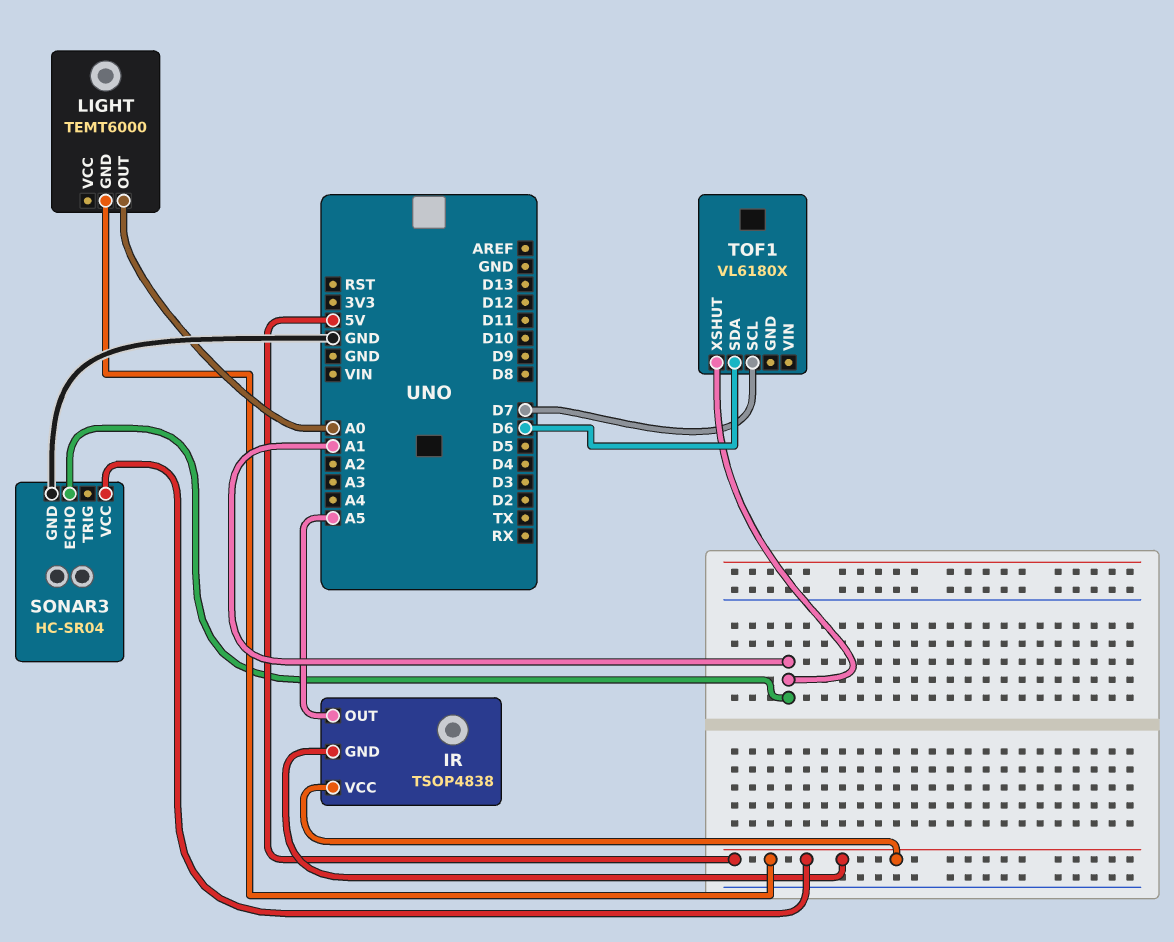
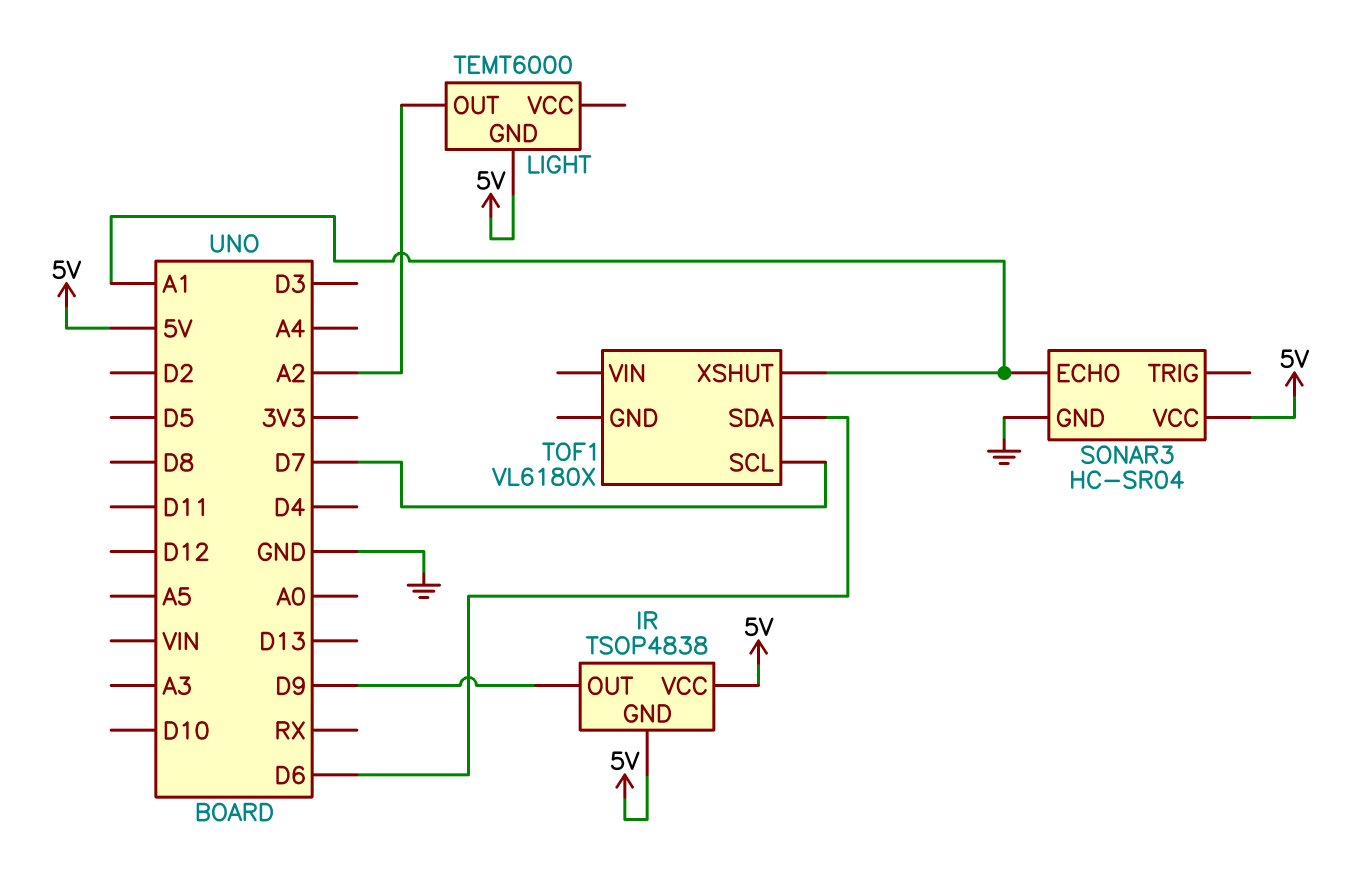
IR pin OUT: A5 -> D9
LIGHT pin OUT: A0 -> A2

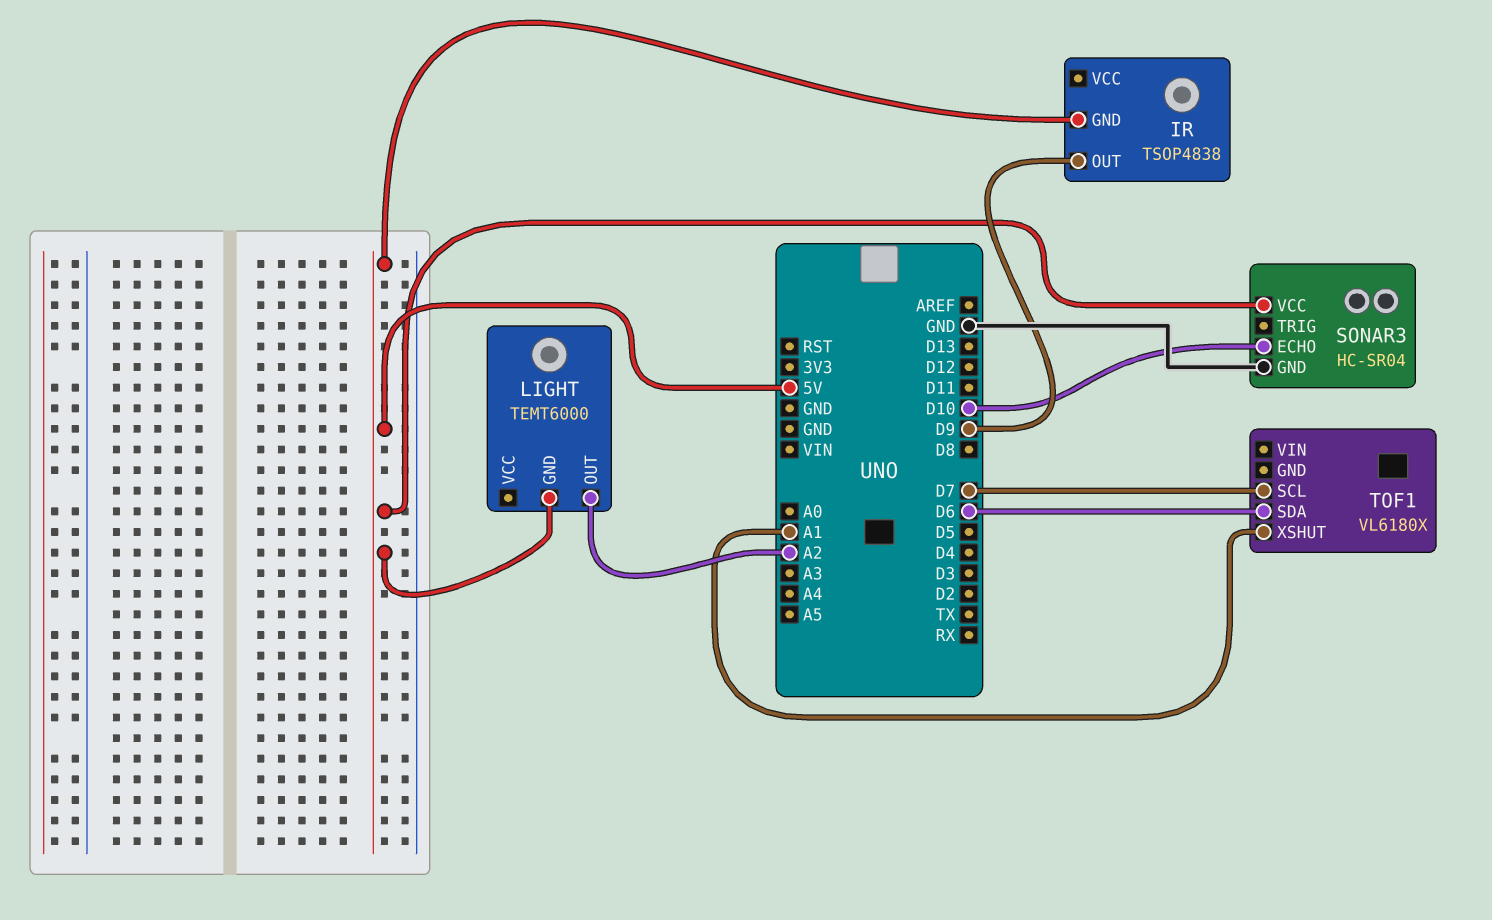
IR pin VCC: 5V -> none
SONAR3 pin ECHO: A1 -> D10

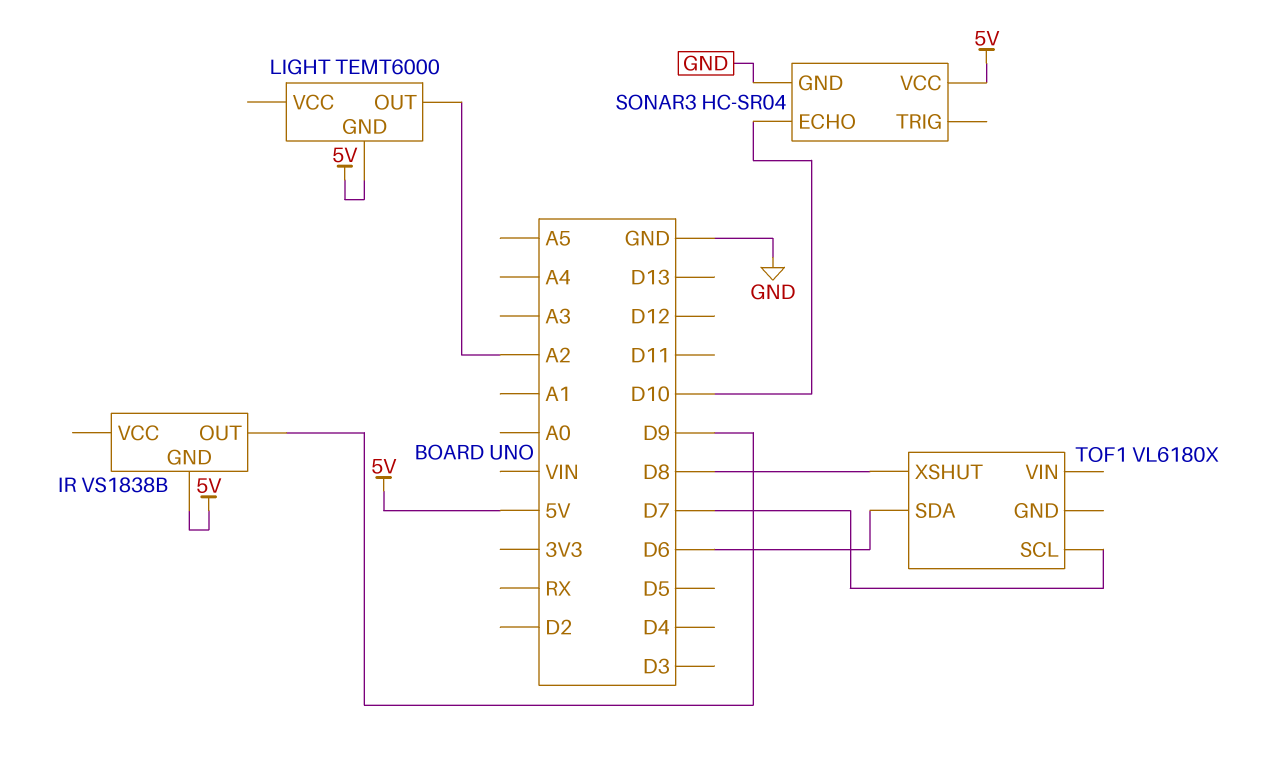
IR: TSOP4838 -> VS1838B
TOF1 pin XSHUT: A1 -> D8

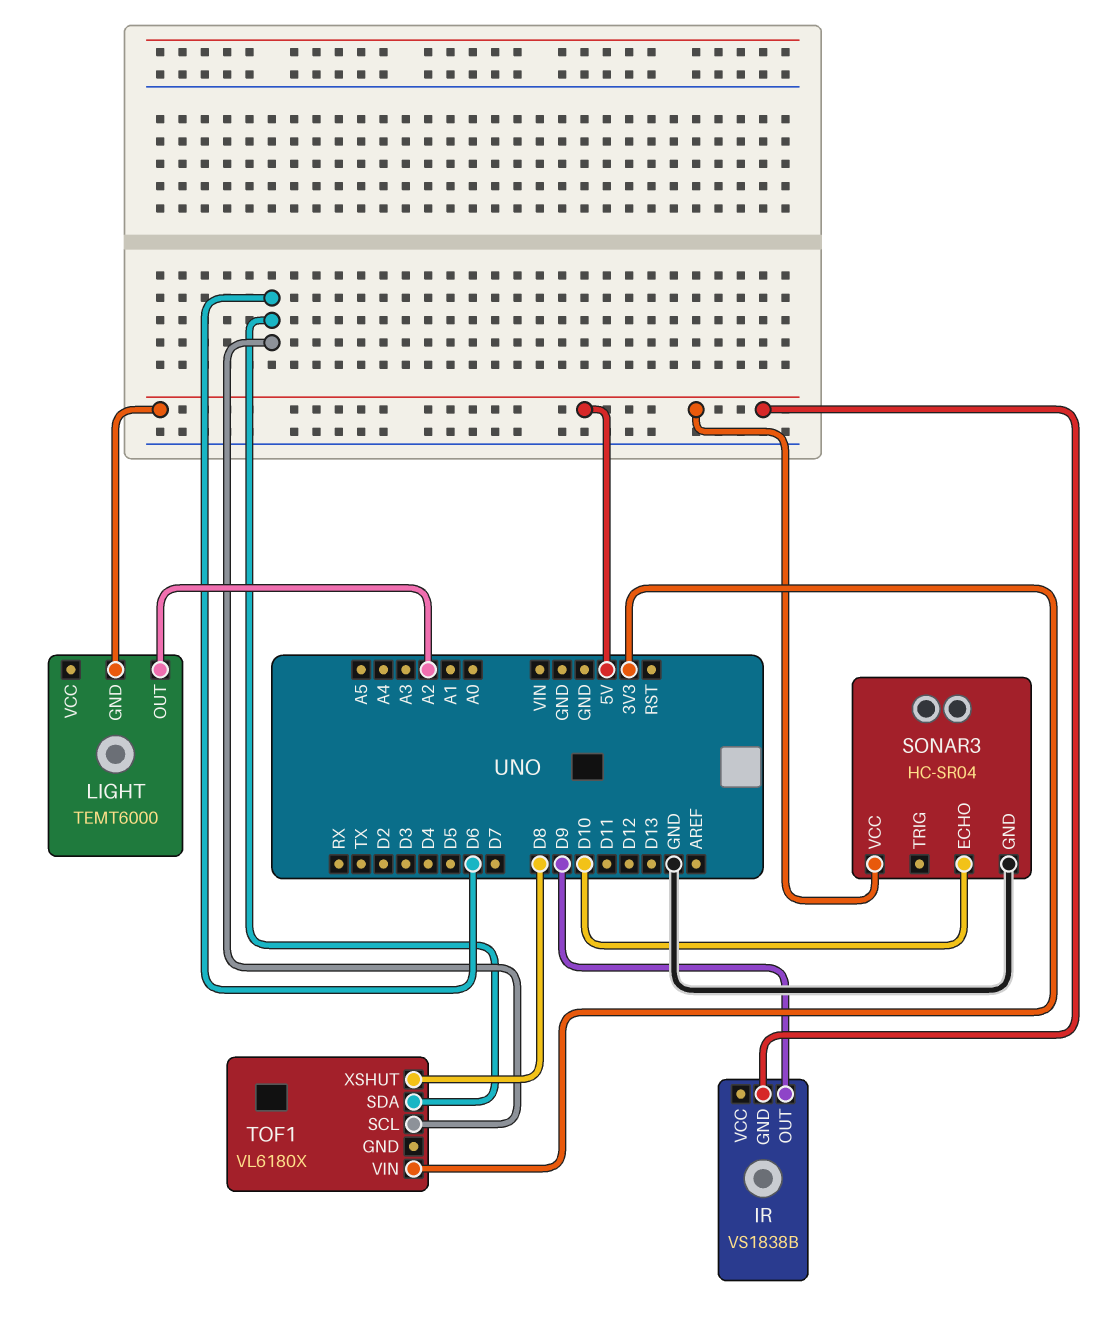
TOF1 pin SCL: D7 -> D6
TOF1 pin VIN: none -> 3V3

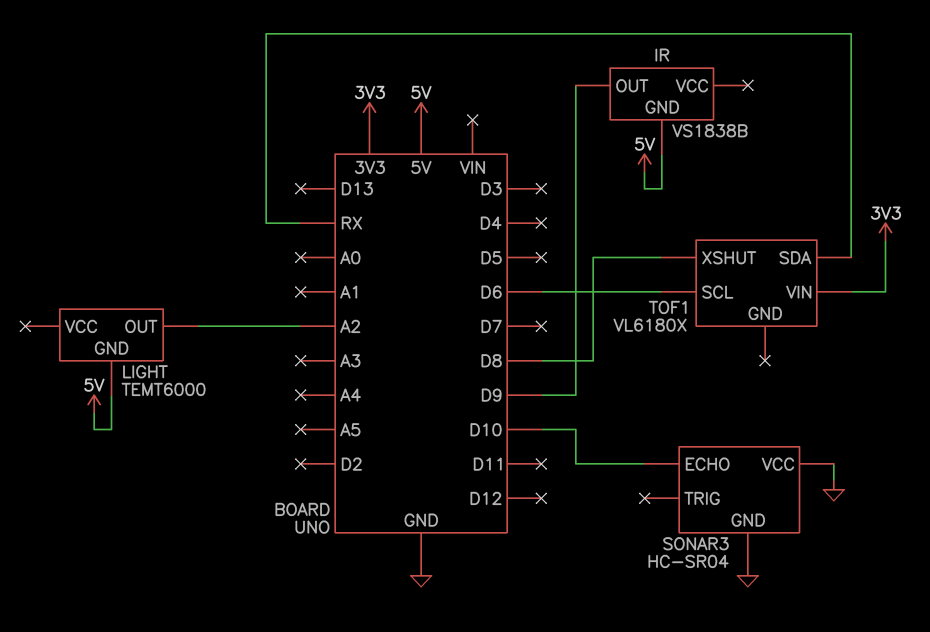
SONAR3 pin VCC: 5V -> GND
TOF1 pin SDA: D6 -> RX

